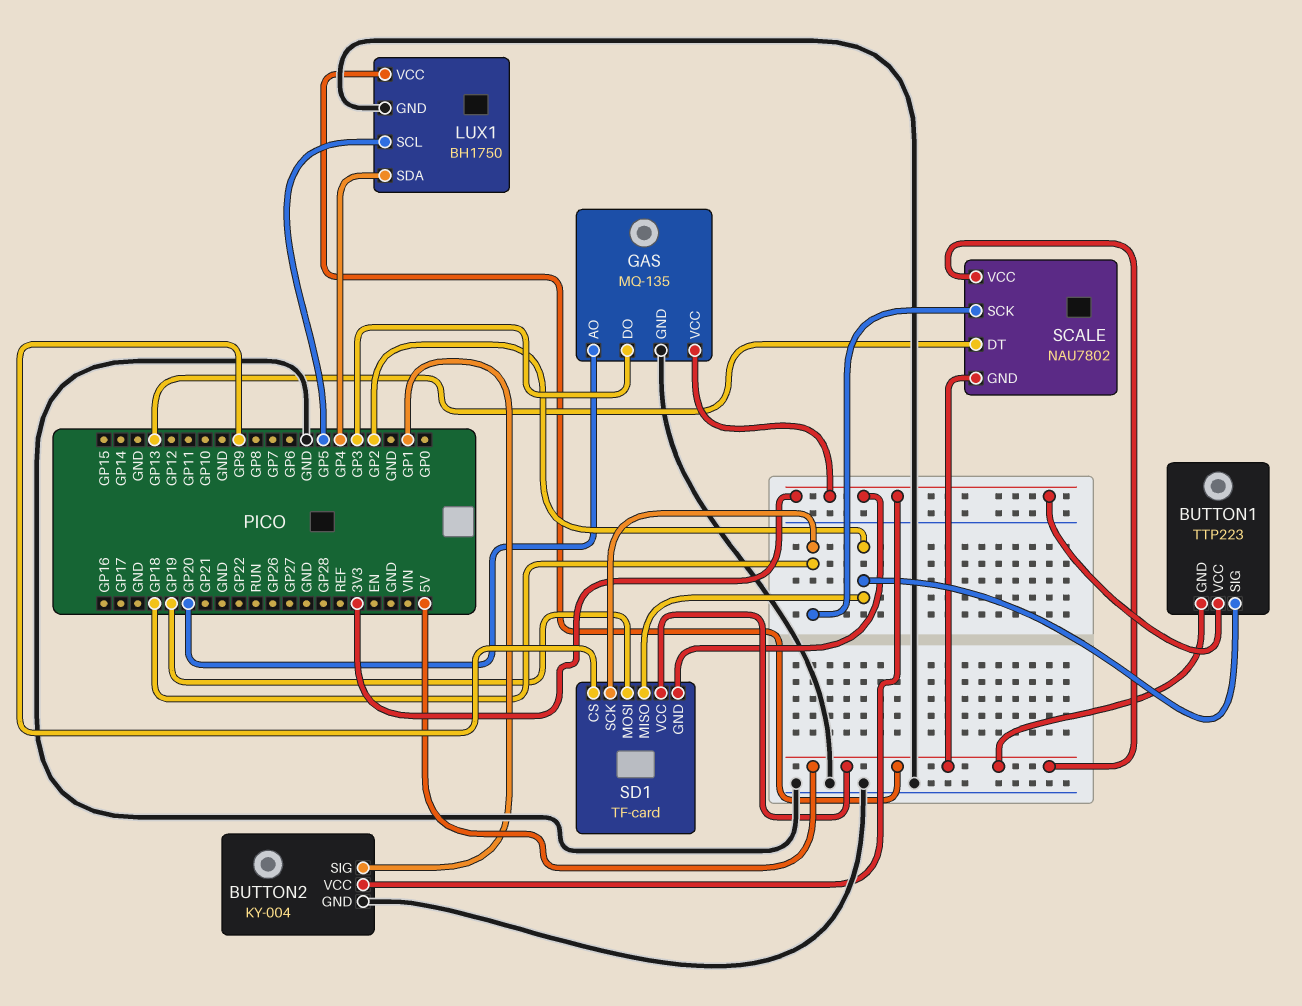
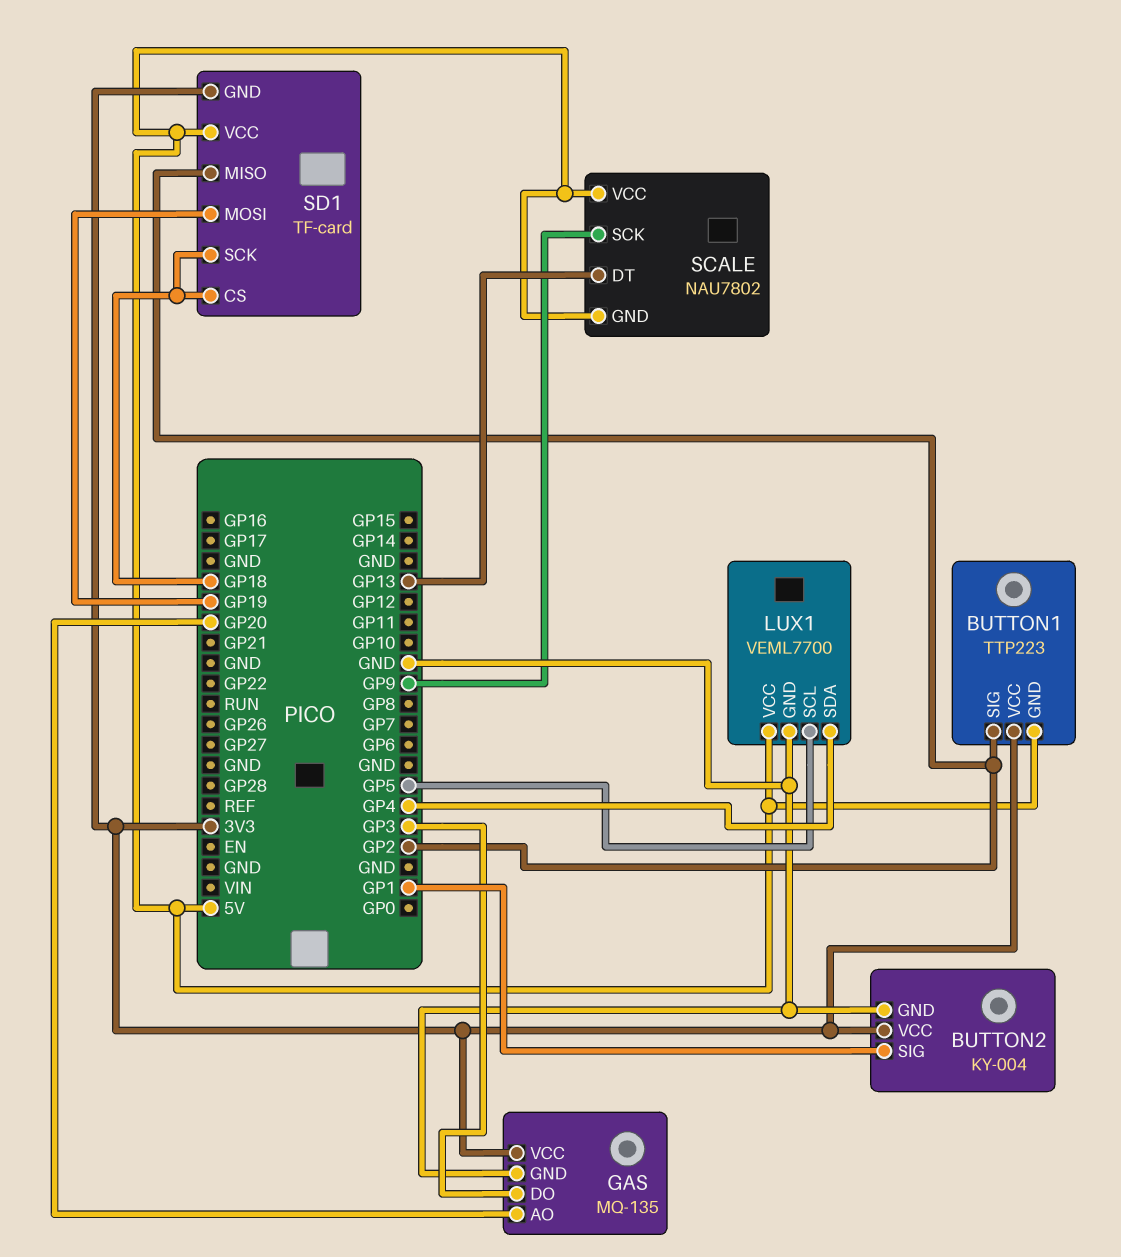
LUX1: BH1750 -> VEML7700
SCALE pin SCK: GP18 -> GP9
SD1 pin CS: GP9 -> GP18

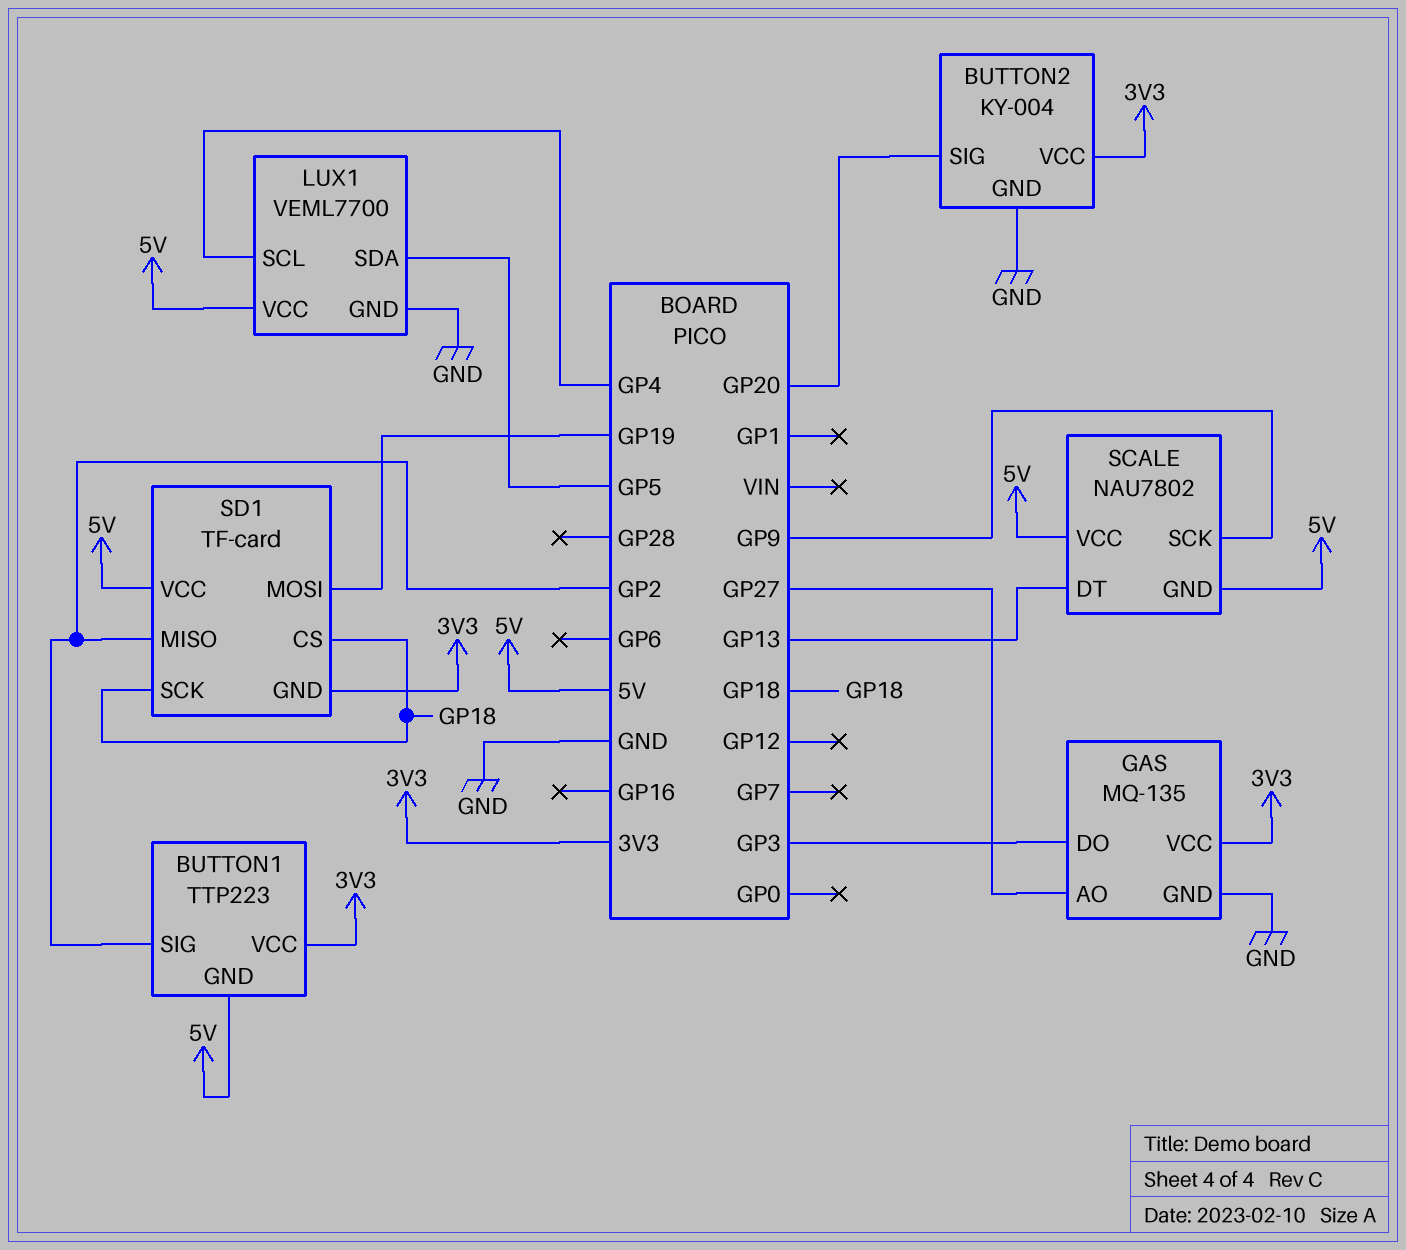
BUTTON2 pin SIG: GP1 -> GP20
GAS pin AO: GP20 -> GP27
LUX1 pin SCL: GP5 -> GP4
LUX1 pin SDA: GP4 -> GP5

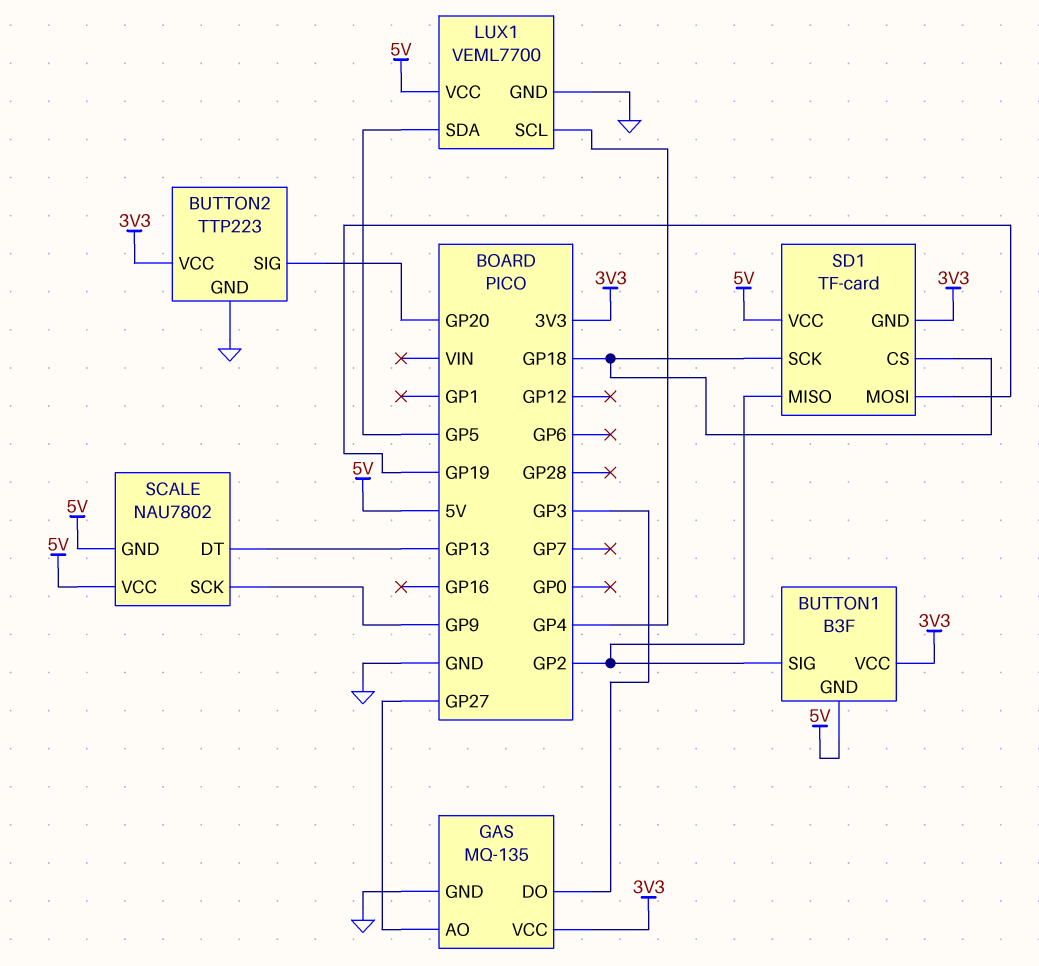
BUTTON1: TTP223 -> B3F
BUTTON2: KY-004 -> TTP223

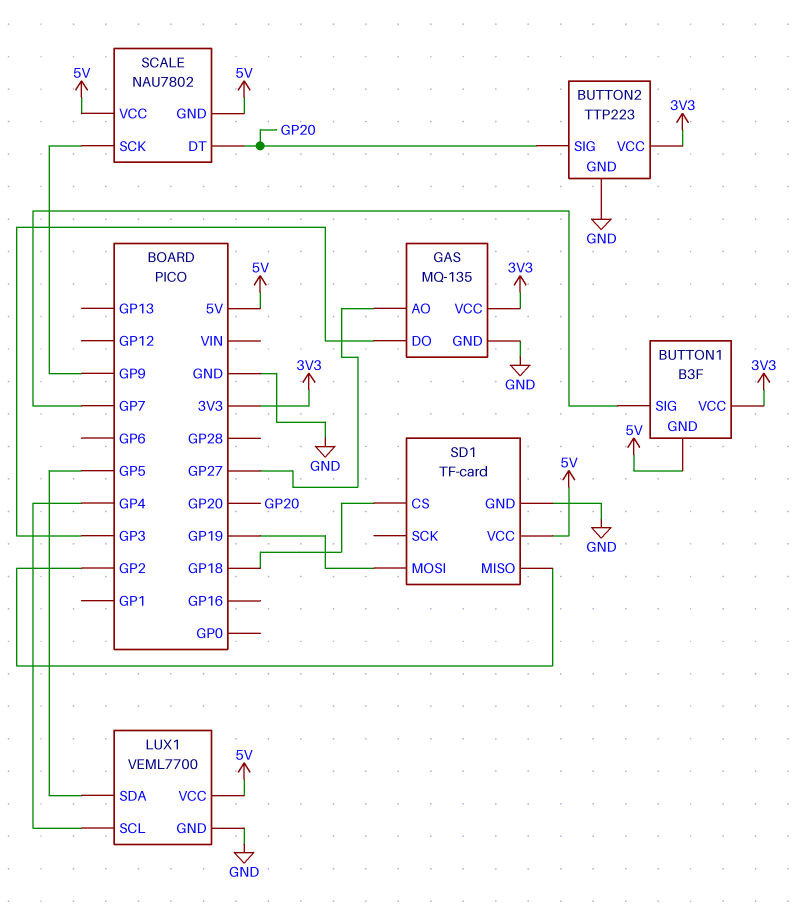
BUTTON1 pin SIG: GP2 -> GP7
SCALE pin DT: GP13 -> GP20
SD1 pin GND: 3V3 -> GND
SD1 pin SCK: GP18 -> none

